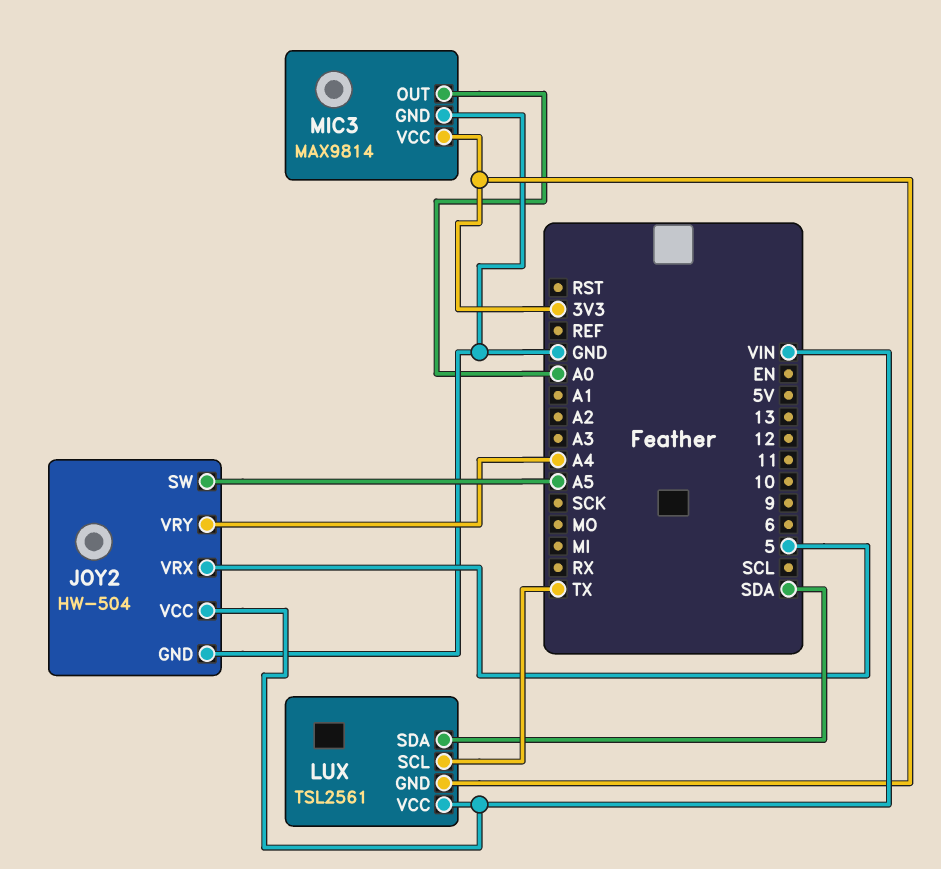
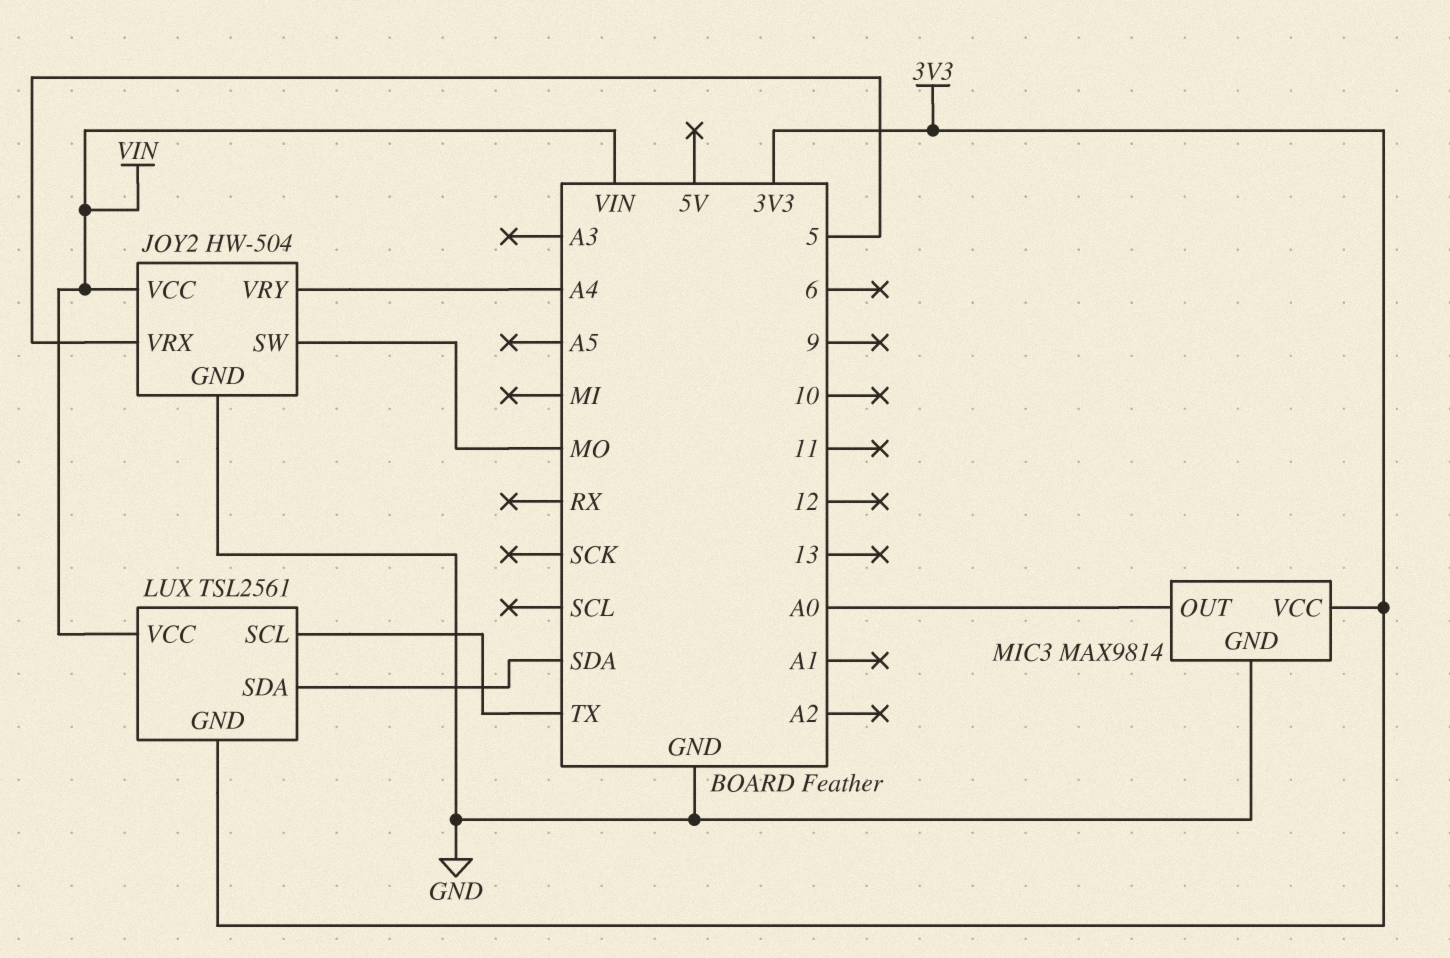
JOY2 pin SW: A5 -> MO

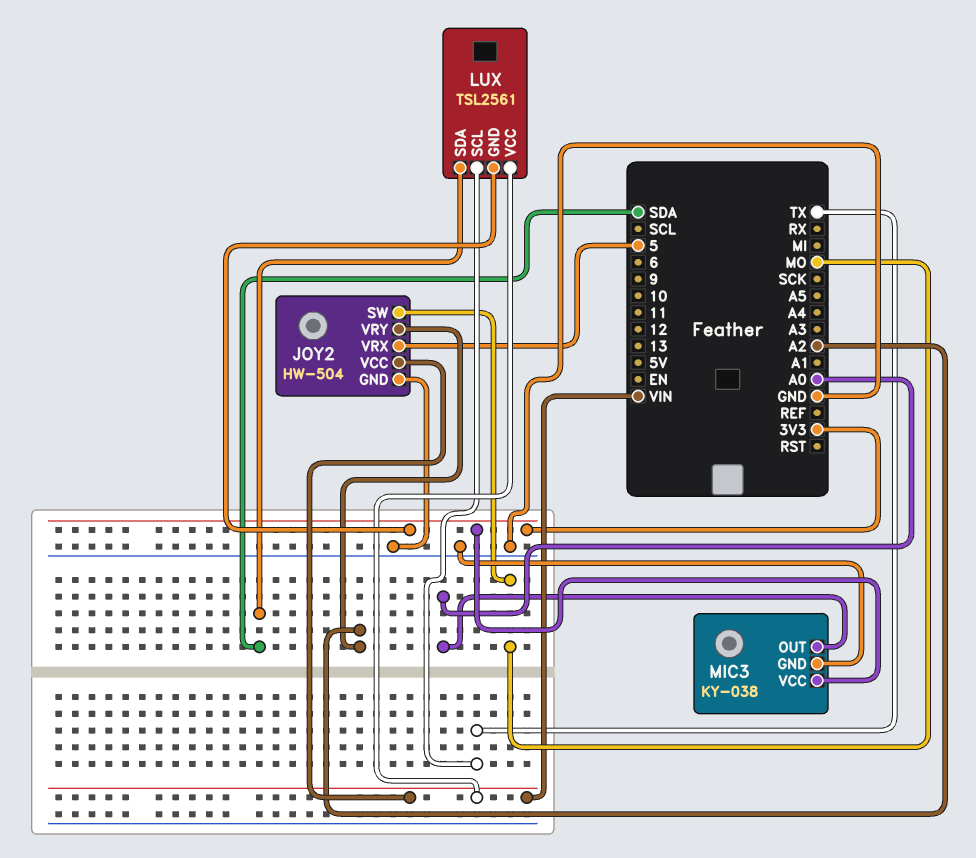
JOY2 pin VRY: A4 -> A2
MIC3: MAX9814 -> KY-038

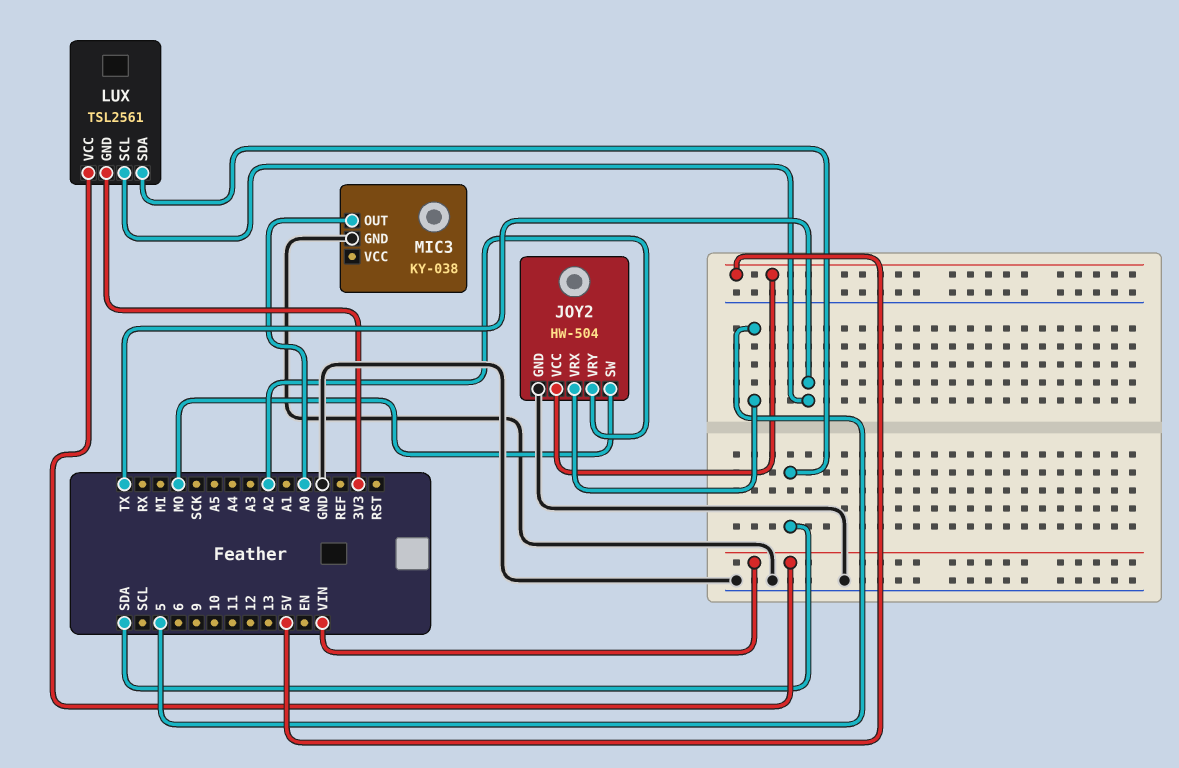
JOY2 pin VCC: VIN -> 5V
MIC3 pin VCC: 3V3 -> none

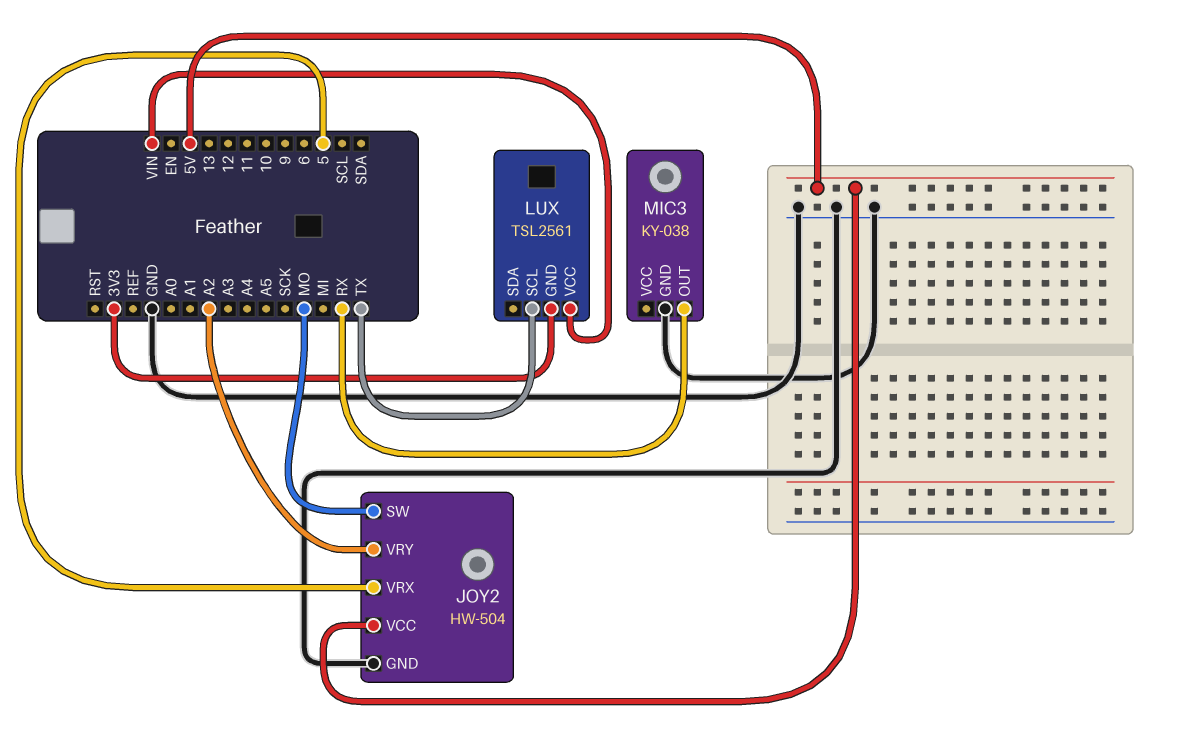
LUX pin SDA: SDA -> none
MIC3 pin OUT: A0 -> RX

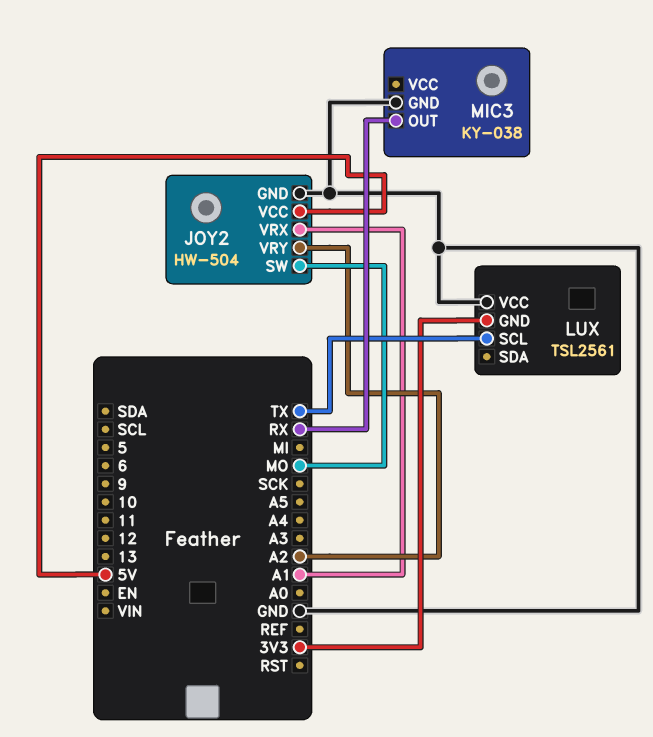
JOY2 pin VRX: 5 -> A1
LUX pin VCC: VIN -> GND

